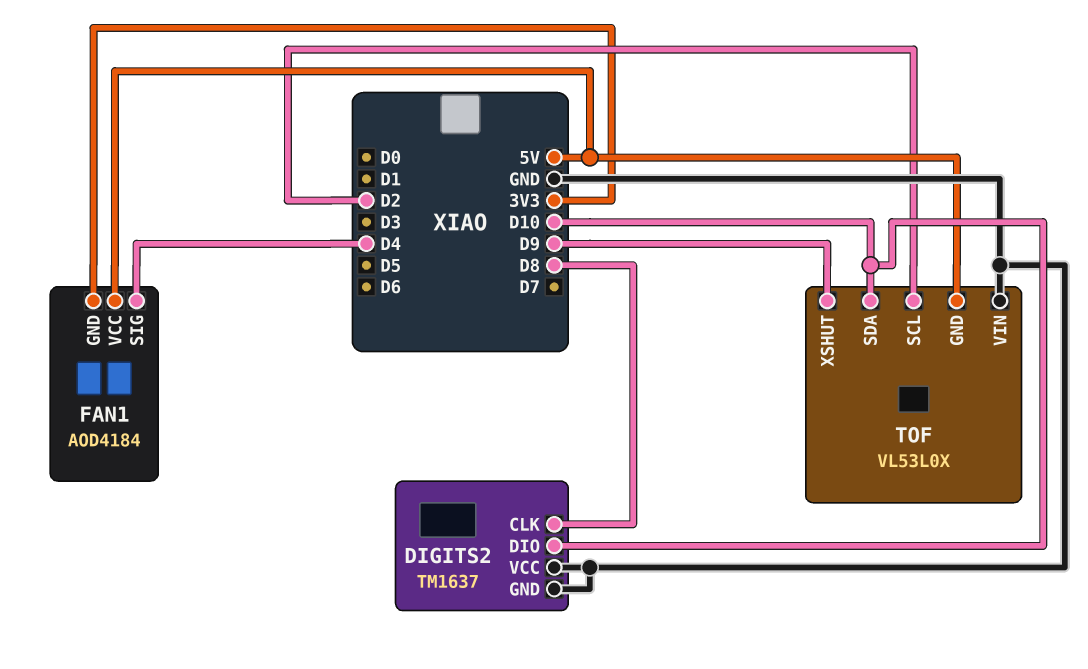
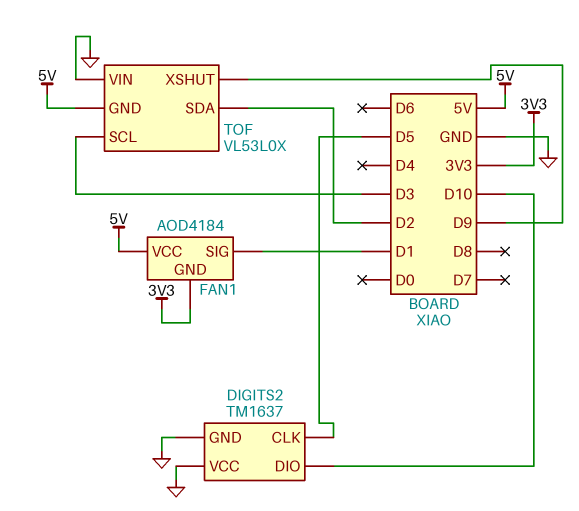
DIGITS2 pin CLK: D8 -> D5
FAN1 pin SIG: D4 -> D1
TOF pin SCL: D2 -> D3
TOF pin SDA: D10 -> D2

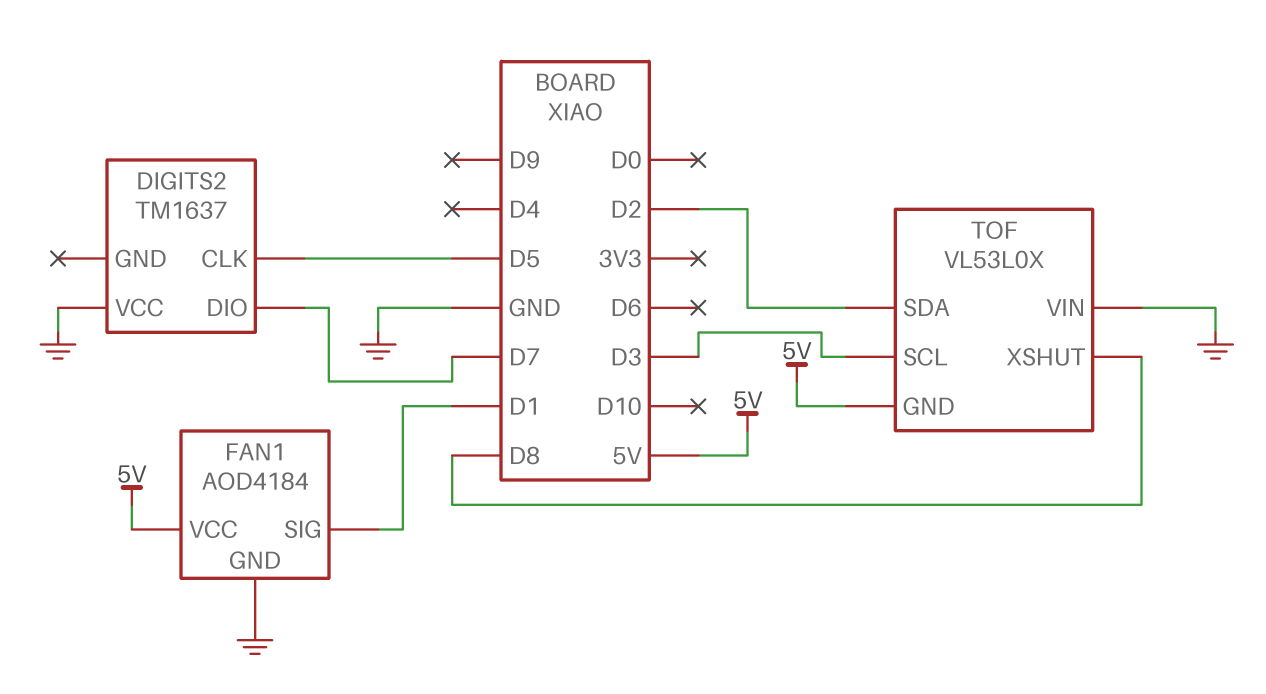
DIGITS2 pin DIO: D10 -> D7
DIGITS2 pin GND: GND -> none
FAN1 pin GND: 3V3 -> GND
TOF pin XSHUT: D9 -> D8

